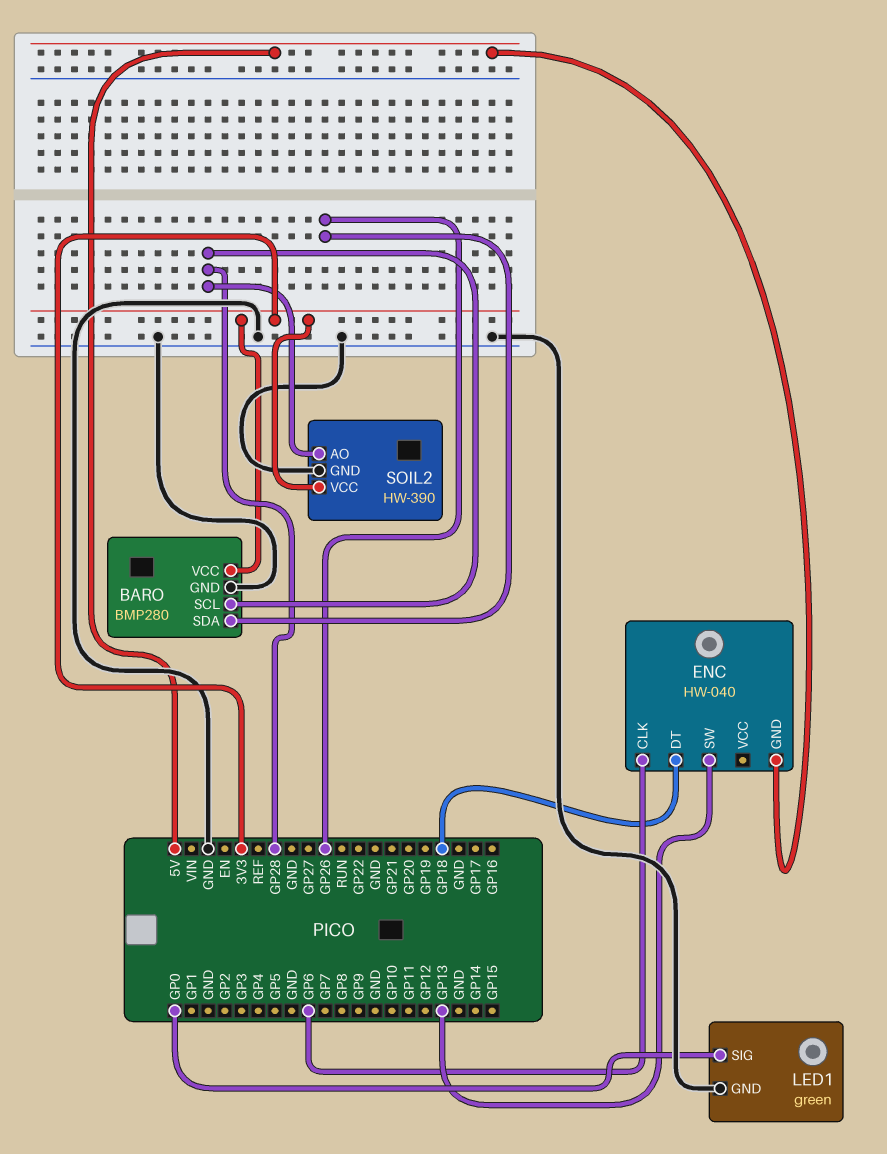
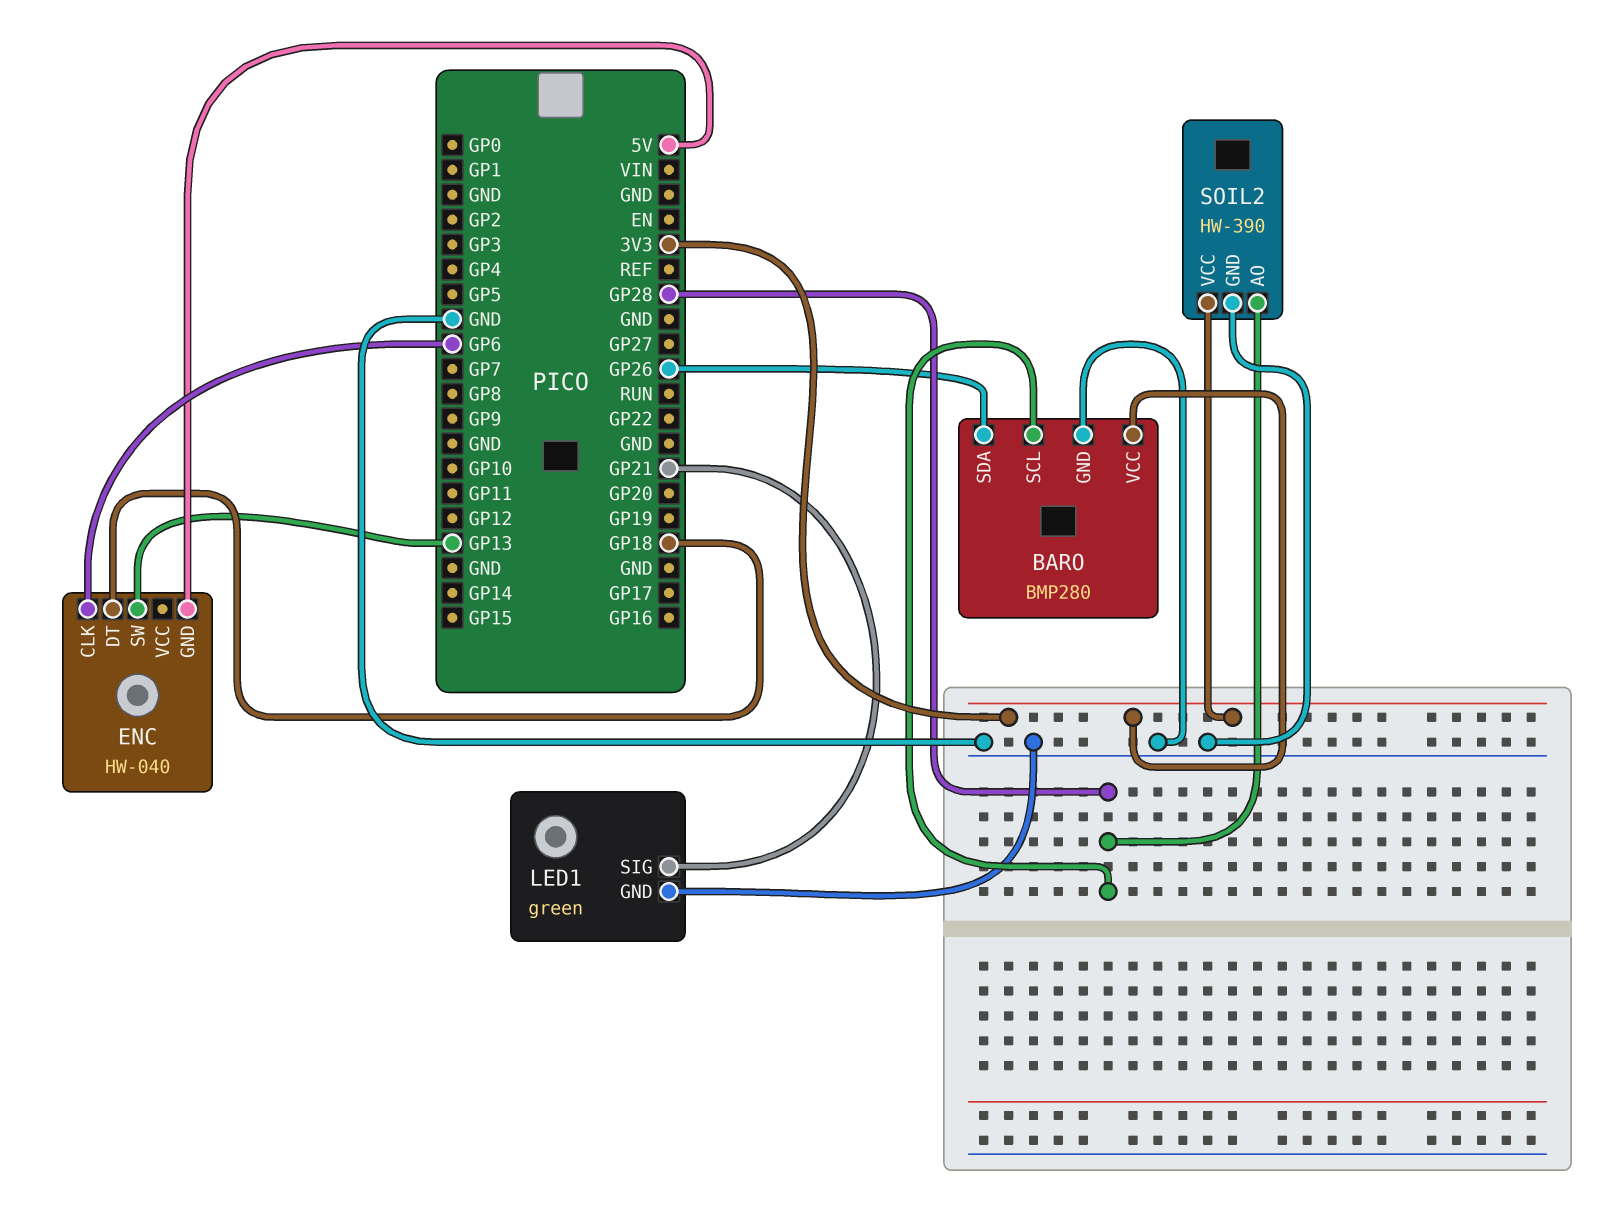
LED1 pin SIG: GP0 -> GP21

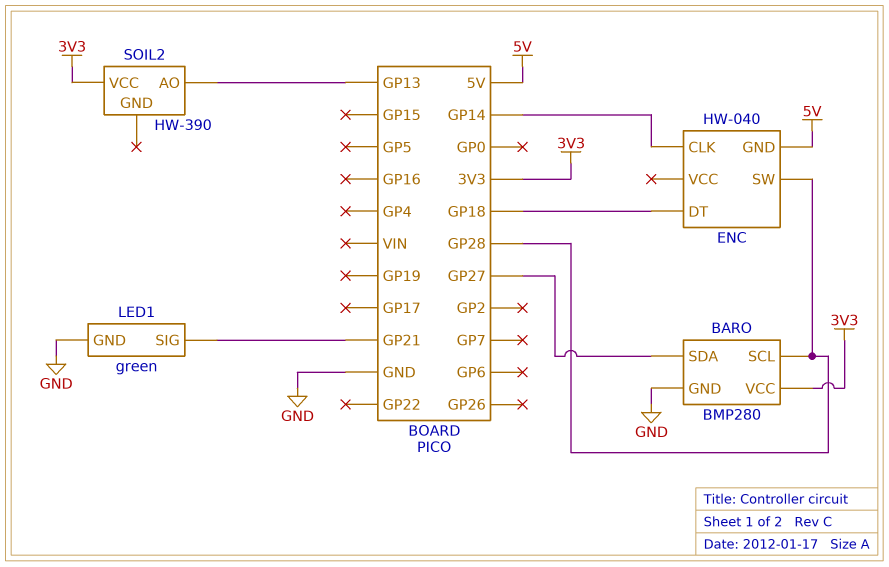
BARO pin SDA: GP26 -> GP27
ENC pin CLK: GP6 -> GP14
ENC pin SW: GP13 -> GP28
SOIL2 pin AO: GP28 -> GP13
SOIL2 pin GND: GND -> none

